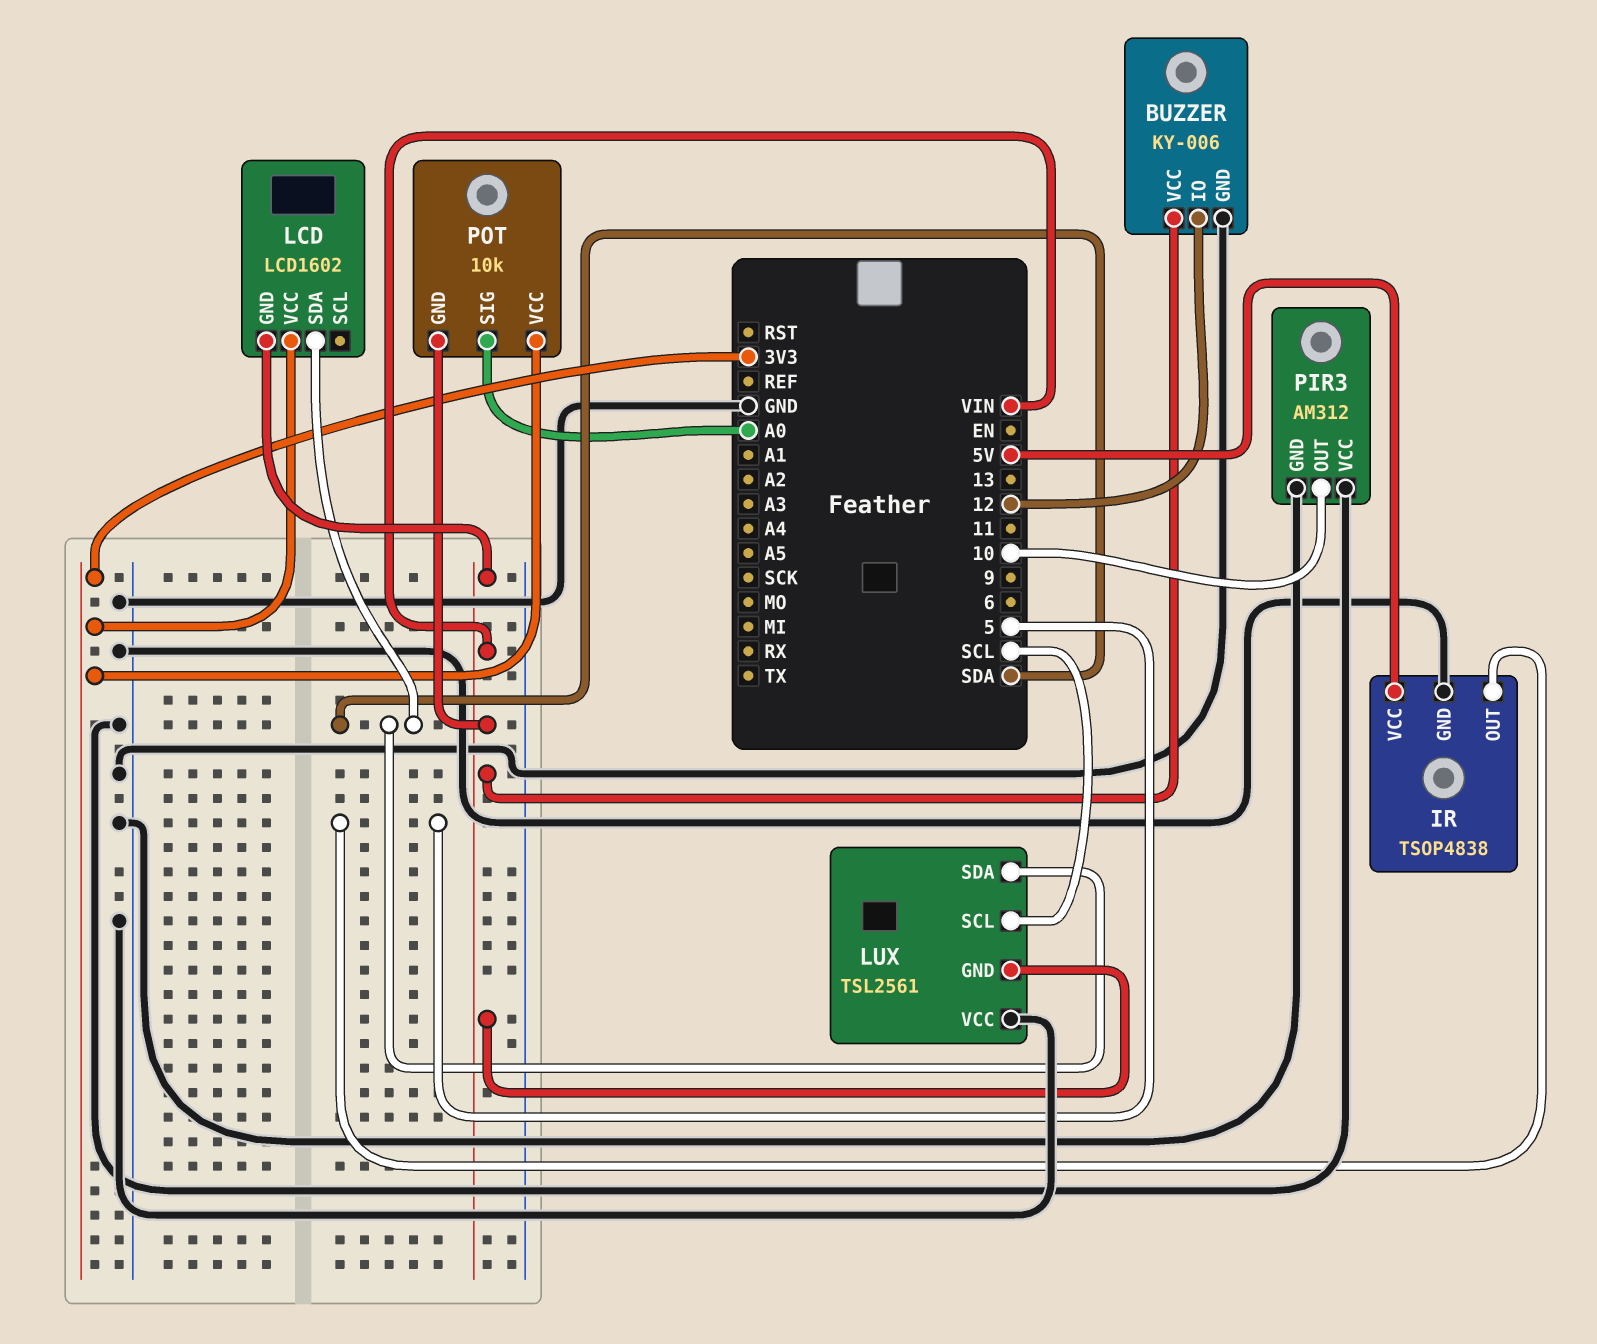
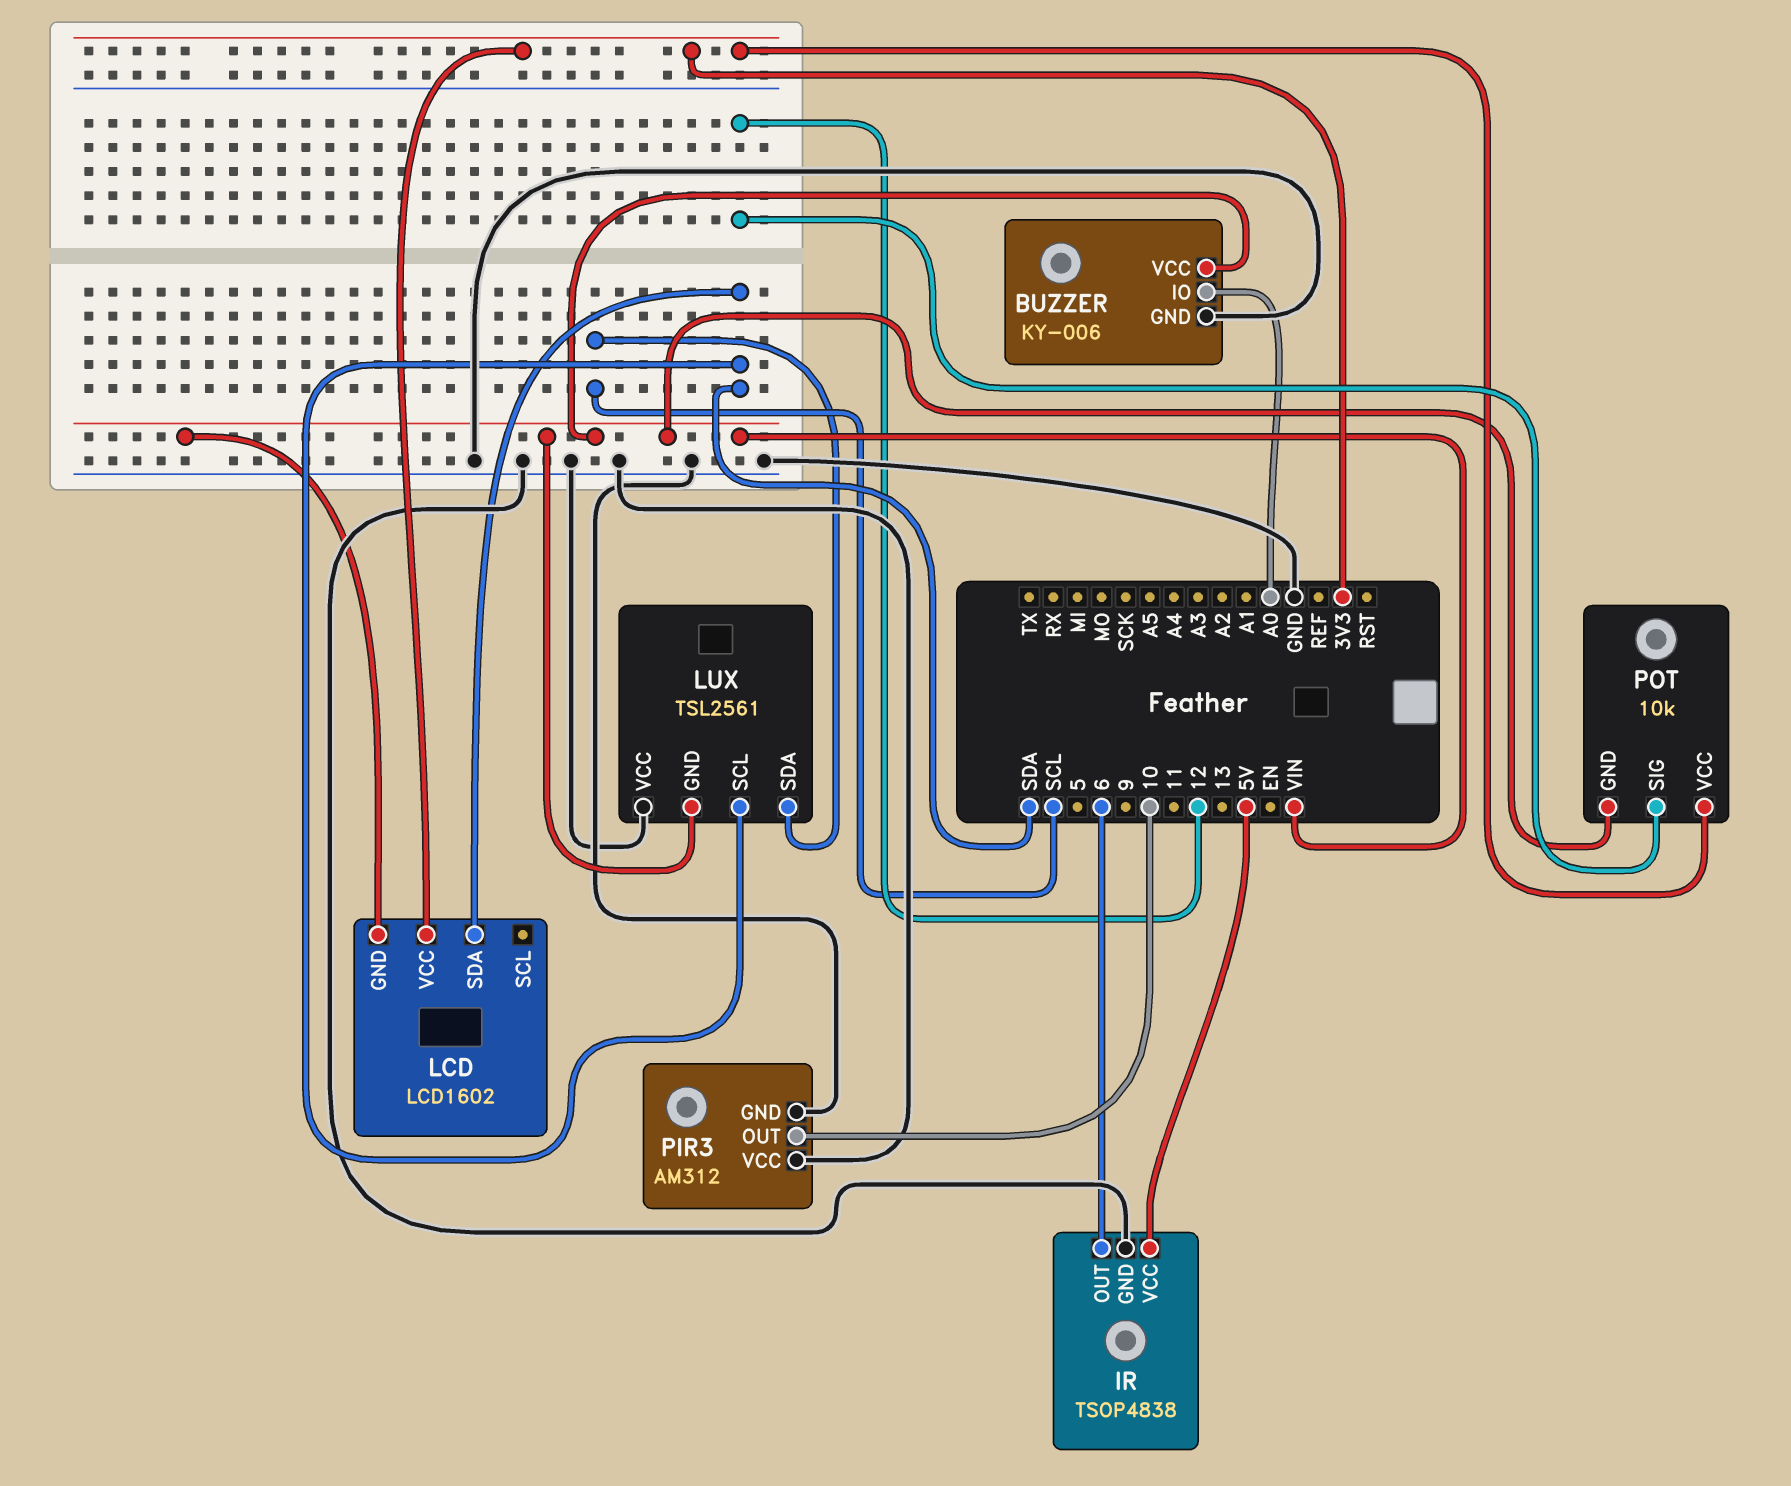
BUZZER pin IO: 12 -> A0
IR pin OUT: 5 -> 6
LUX pin SCL: SCL -> SDA
LUX pin SDA: SDA -> SCL
POT pin SIG: A0 -> 12

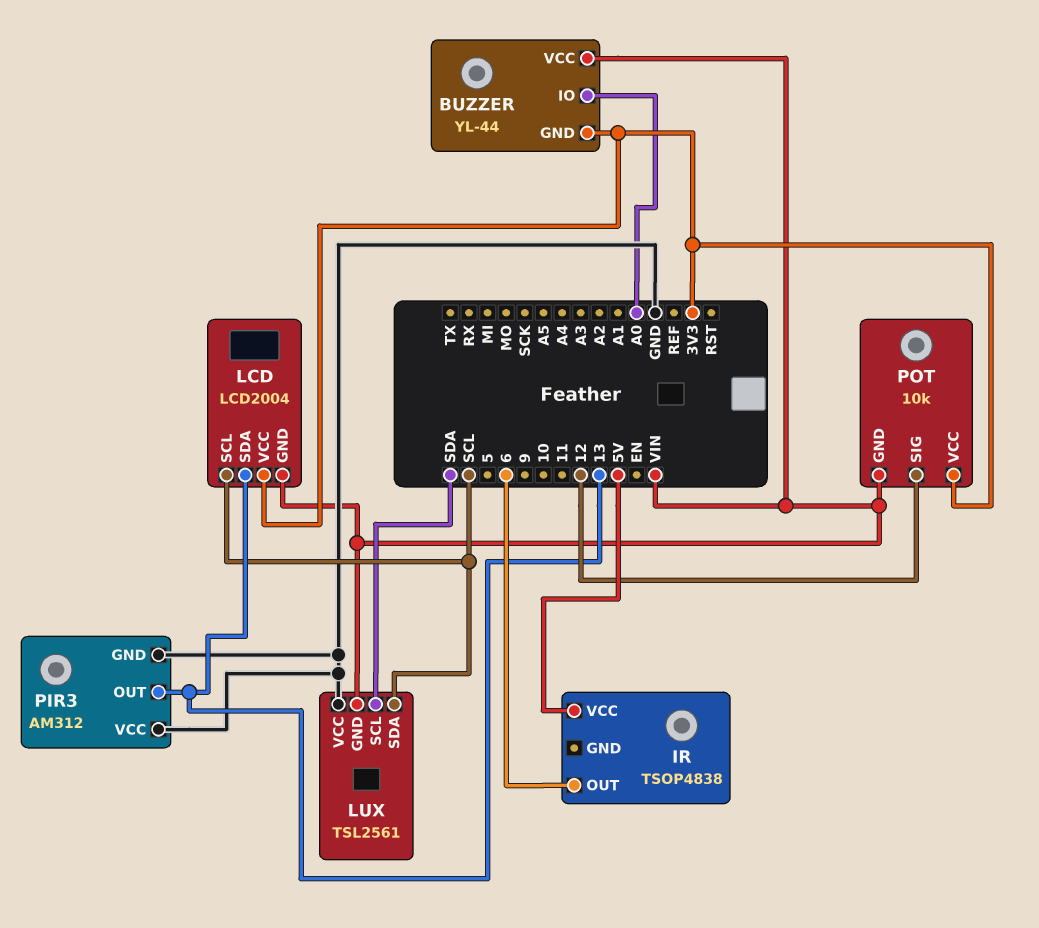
BUZZER: KY-006 -> YL-44
BUZZER pin GND: GND -> 3V3
IR pin GND: GND -> none
LCD: LCD1602 -> LCD2004
LCD pin SCL: none -> SCL
LCD pin SDA: SDA -> 13
PIR3 pin OUT: 10 -> 13

